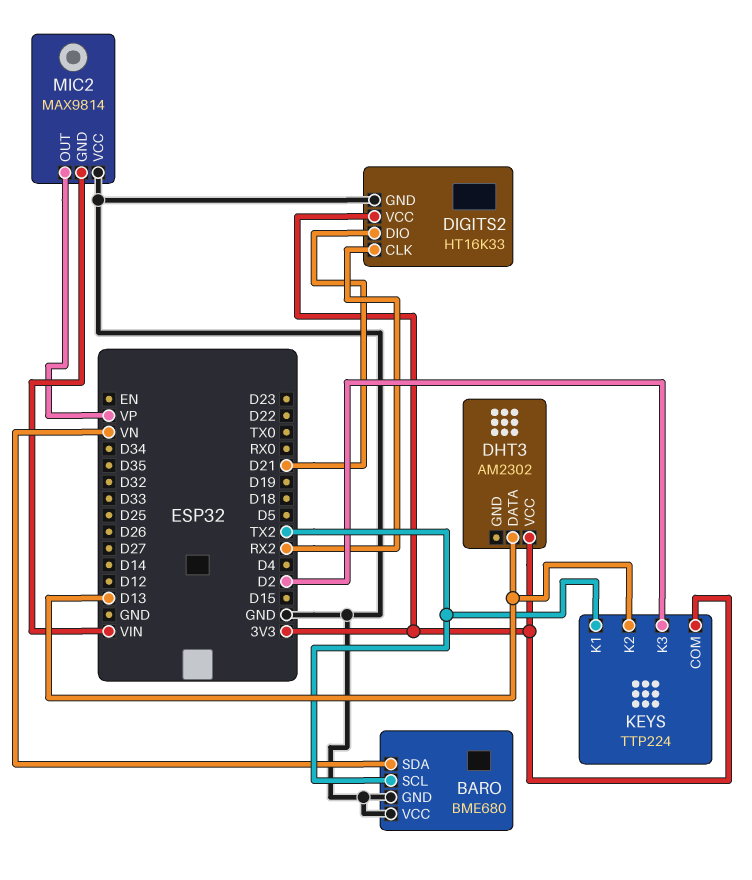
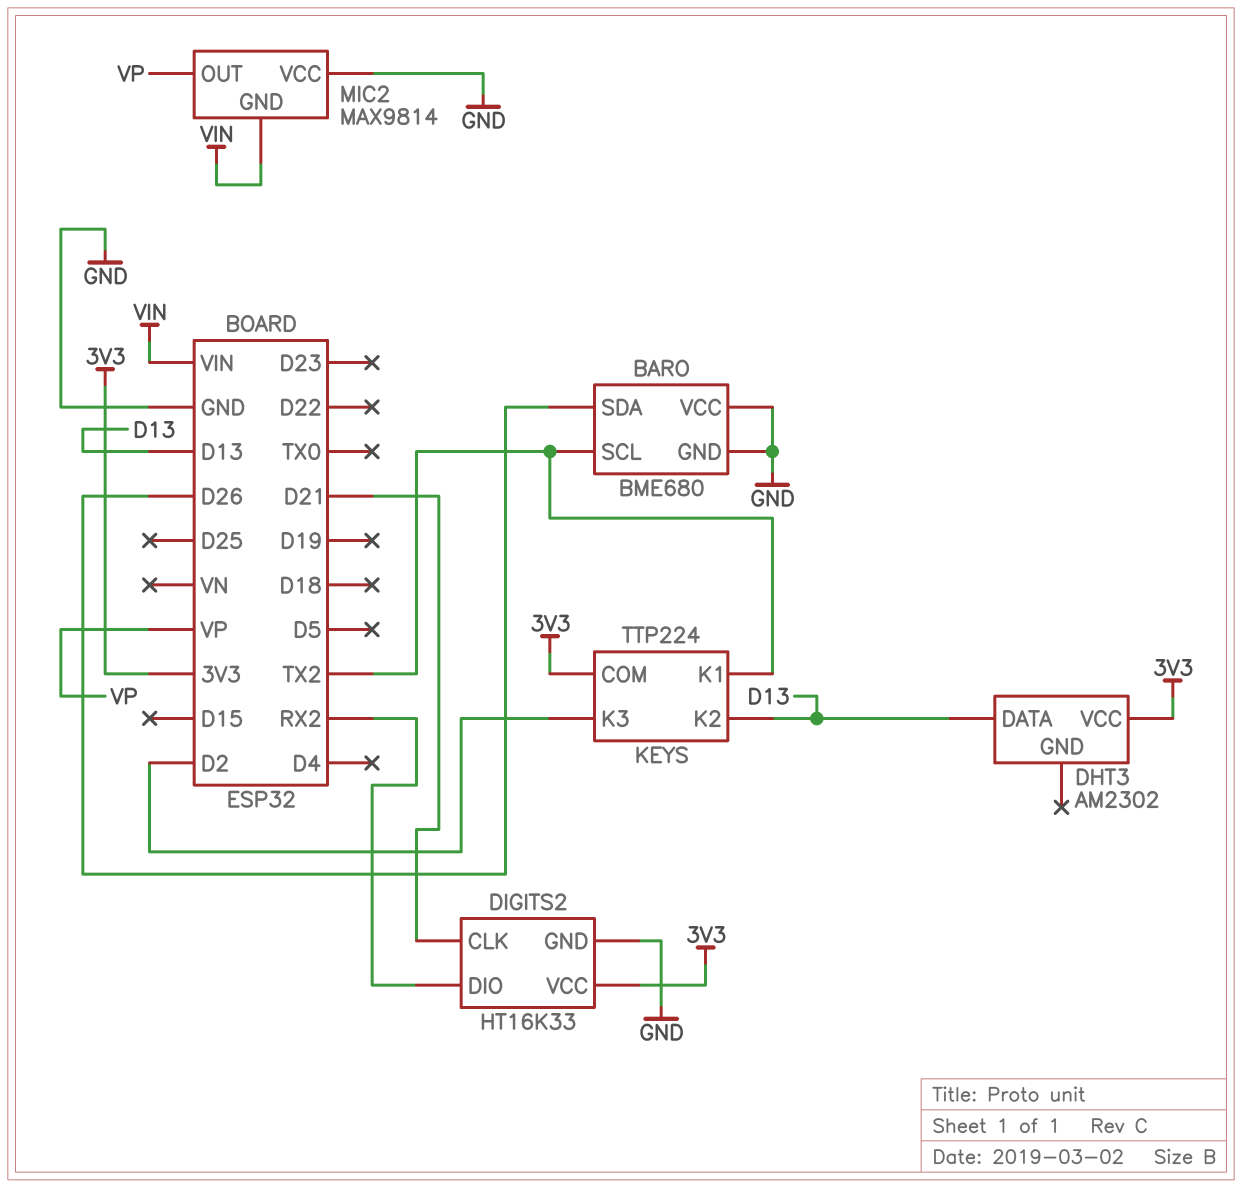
BARO pin SDA: VN -> D26
DIGITS2 pin CLK: RX2 -> D21
DIGITS2 pin DIO: D21 -> RX2

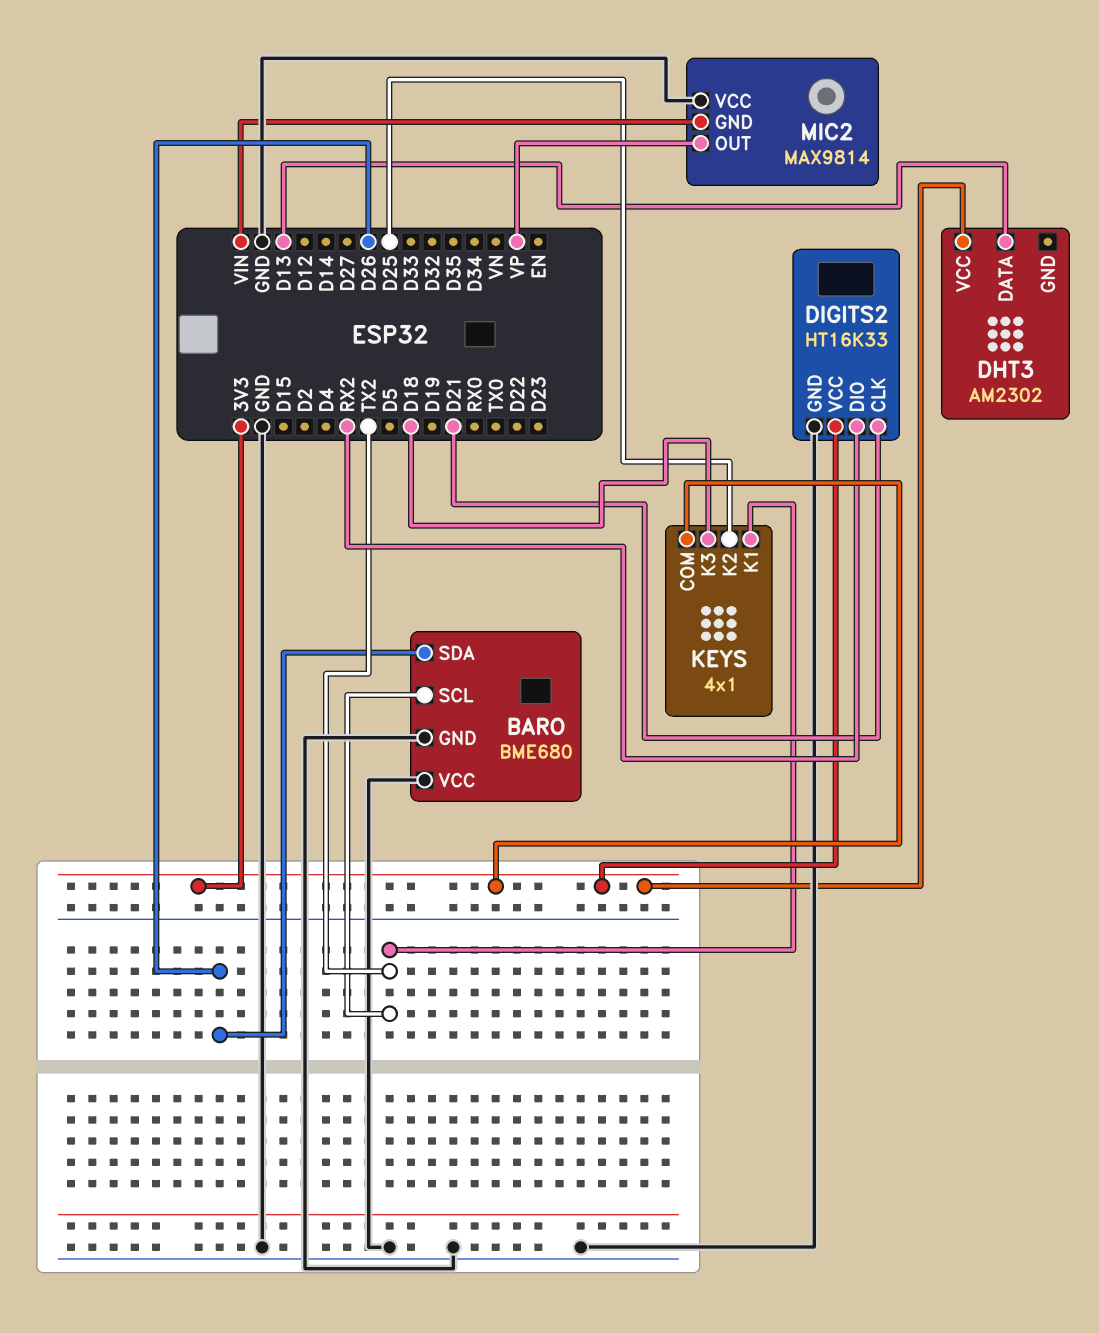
KEYS: TTP224 -> 4x1
KEYS pin K2: D13 -> D25
KEYS pin K3: D2 -> D18

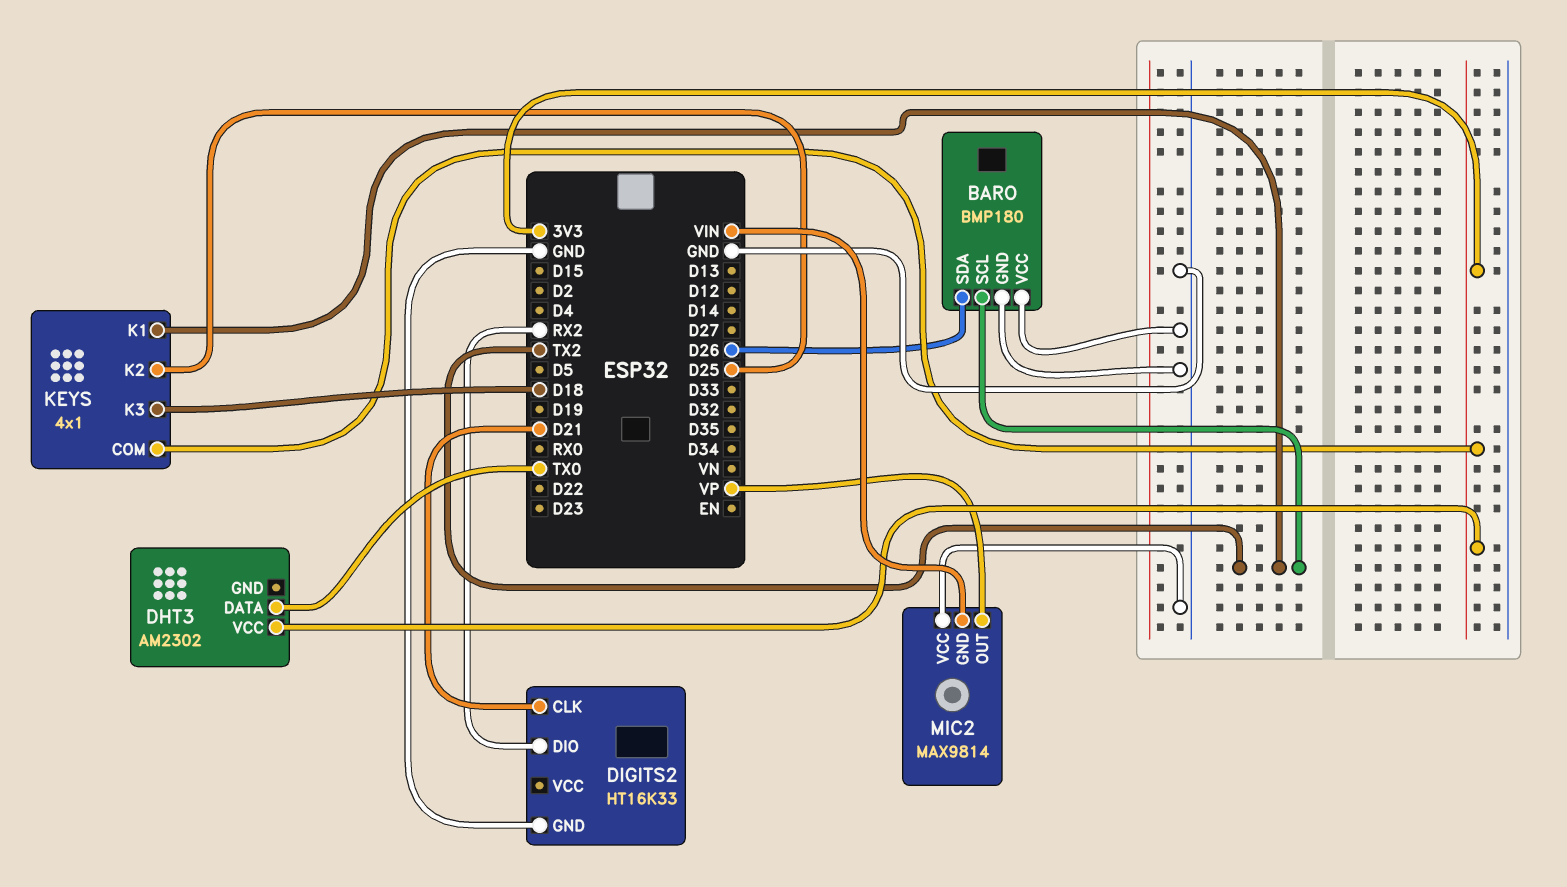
BARO: BME680 -> BMP180
DHT3 pin DATA: D13 -> TX0
DIGITS2 pin VCC: 3V3 -> none

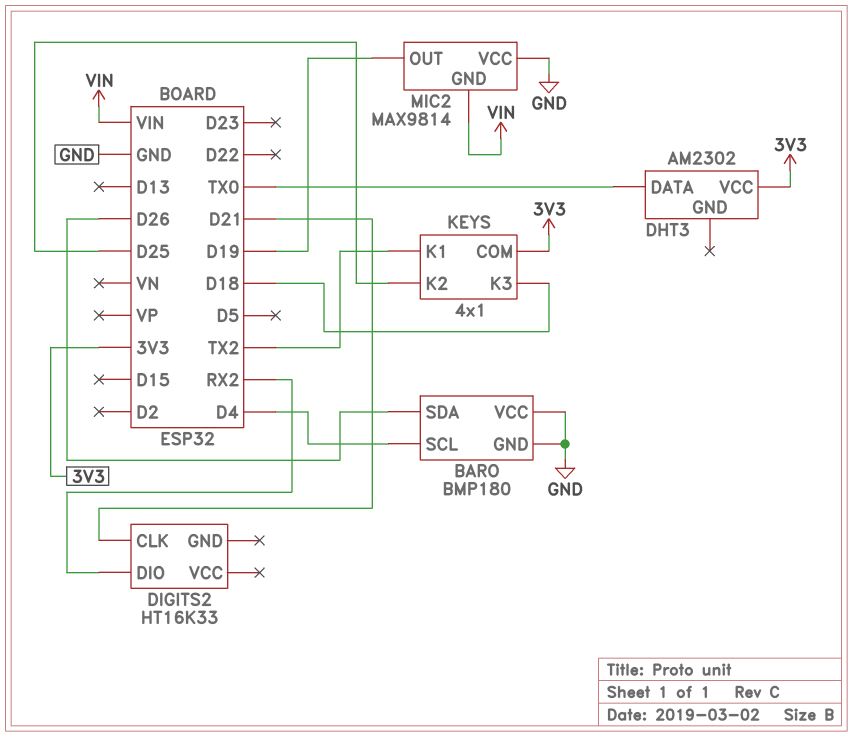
BARO pin SCL: TX2 -> D4
DIGITS2 pin GND: GND -> none
MIC2 pin OUT: VP -> D19

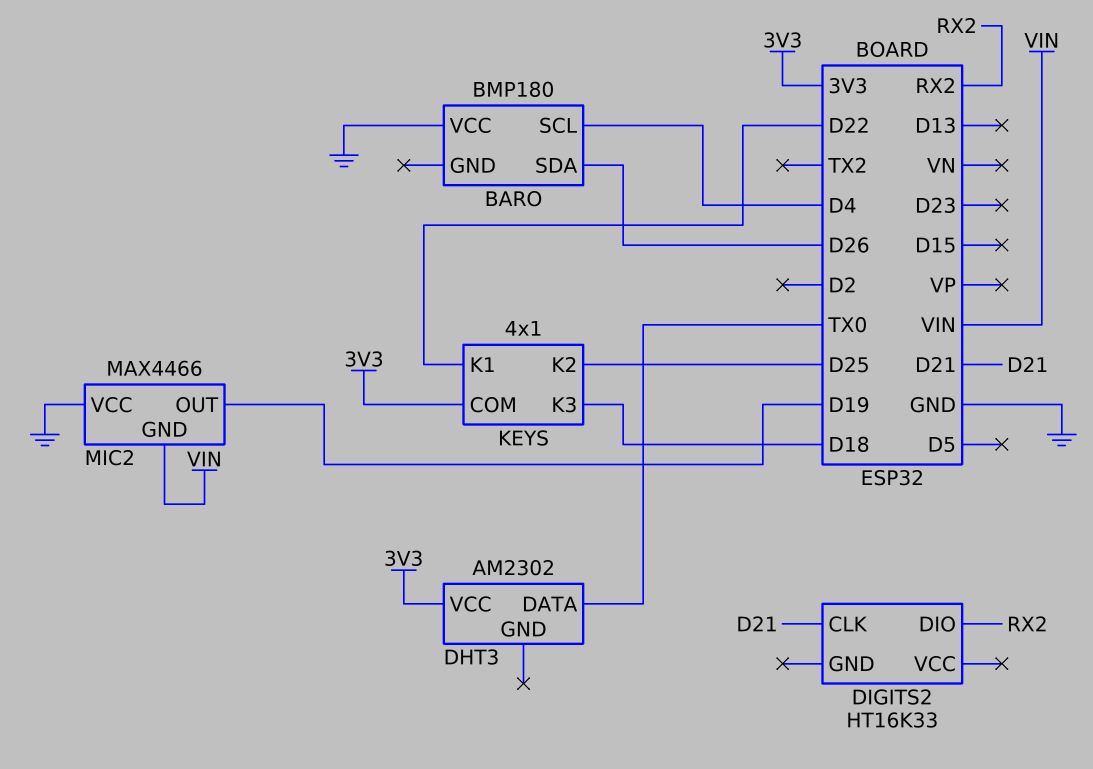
BARO pin GND: GND -> none
KEYS pin K1: TX2 -> D22
MIC2: MAX9814 -> MAX4466

